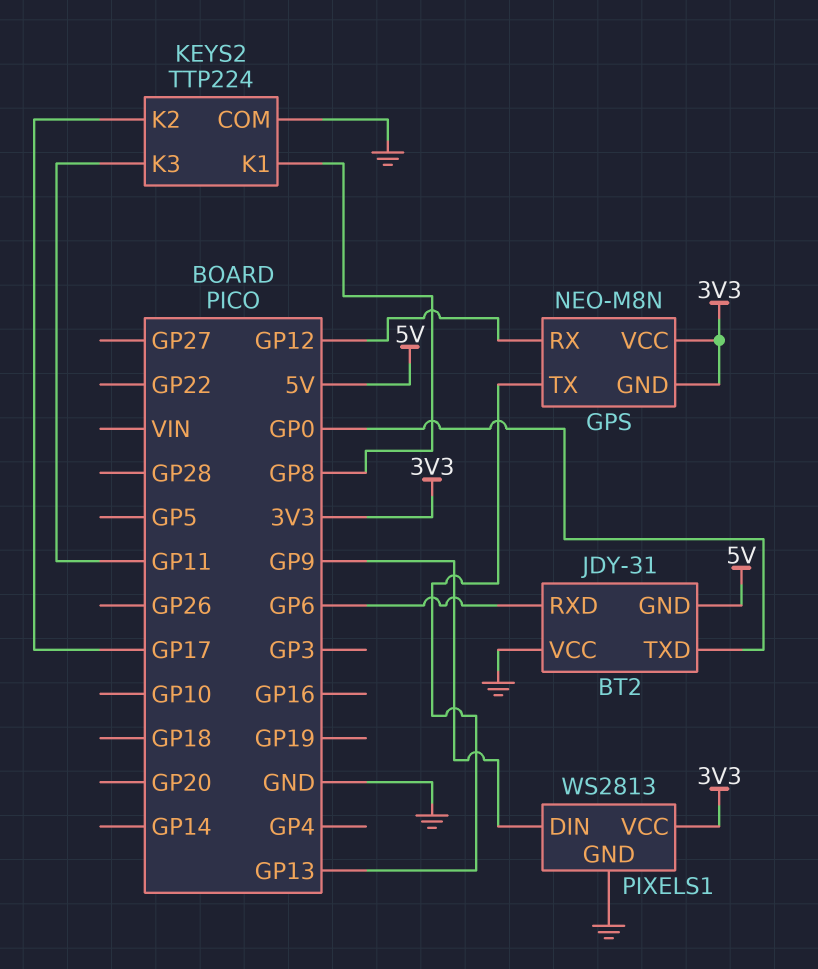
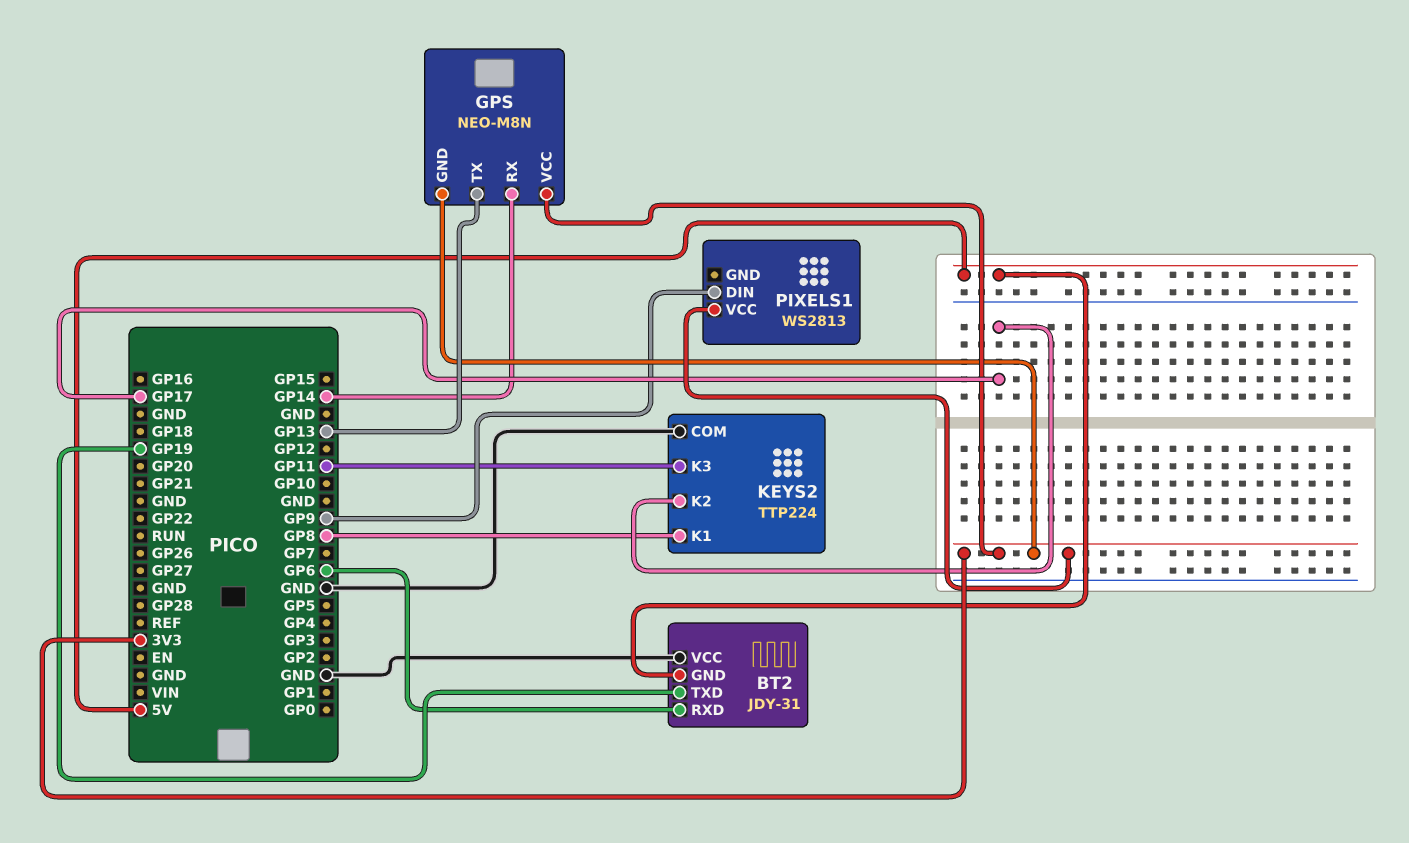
BT2 pin TXD: GP0 -> GP19
GPS pin RX: GP12 -> GP14
PIXELS1 pin GND: GND -> none

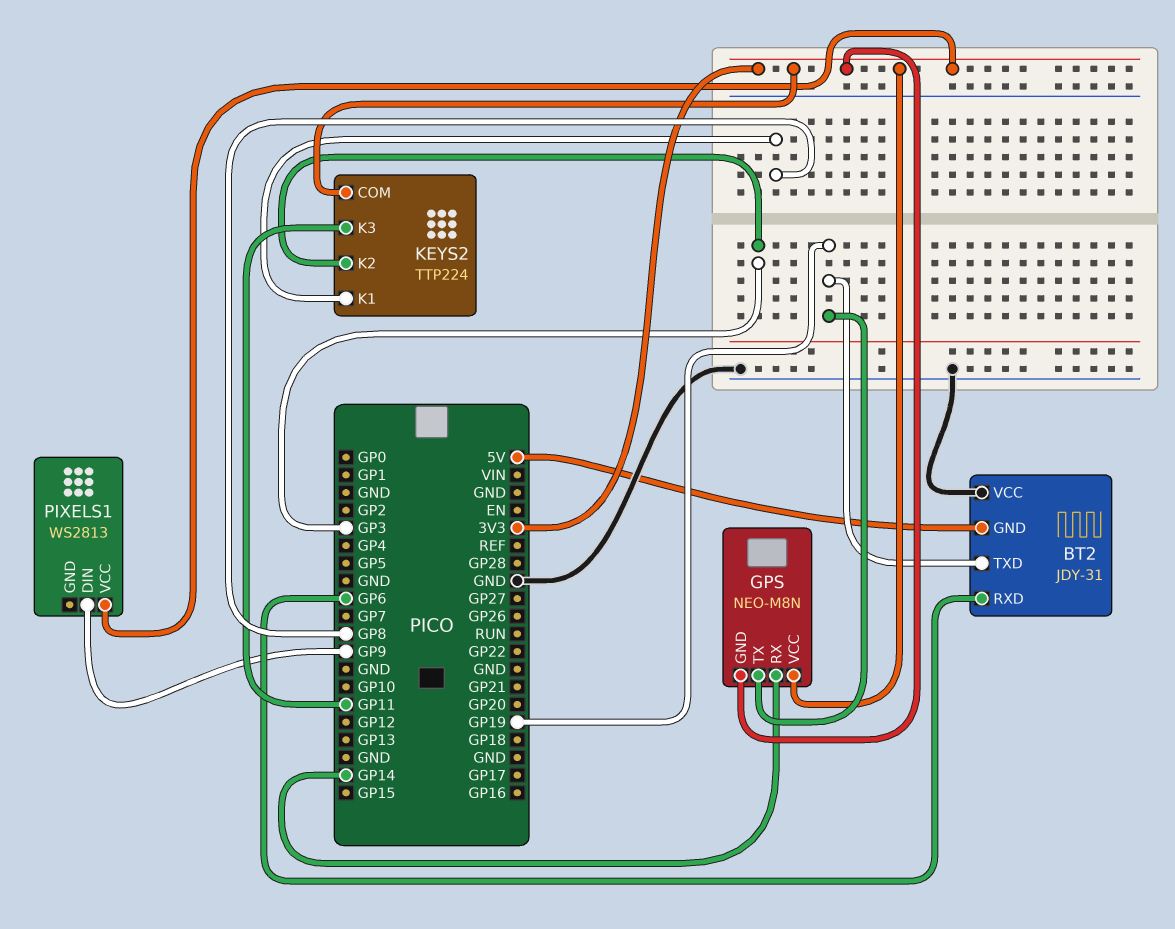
GPS pin TX: GP13 -> GP19
KEYS2 pin COM: GND -> 3V3
KEYS2 pin K2: GP17 -> GP3

